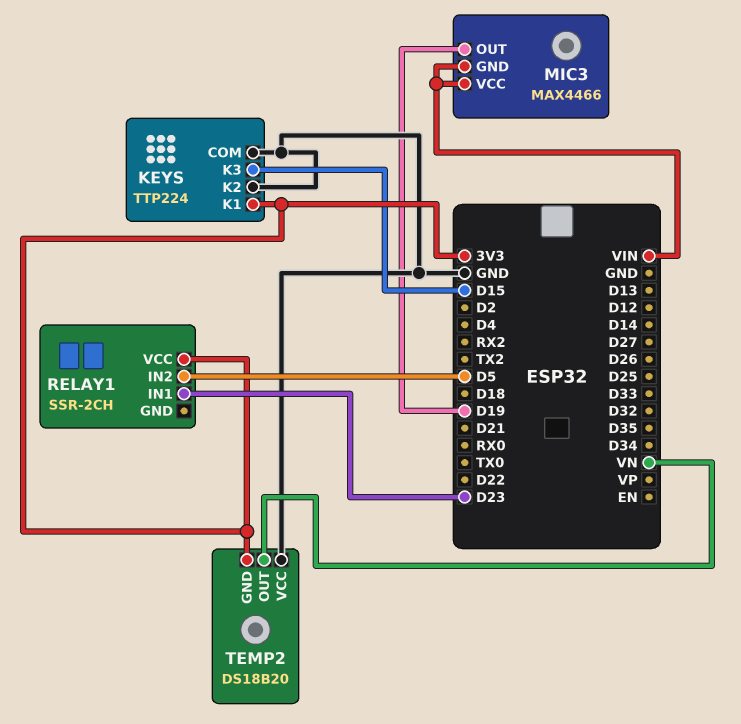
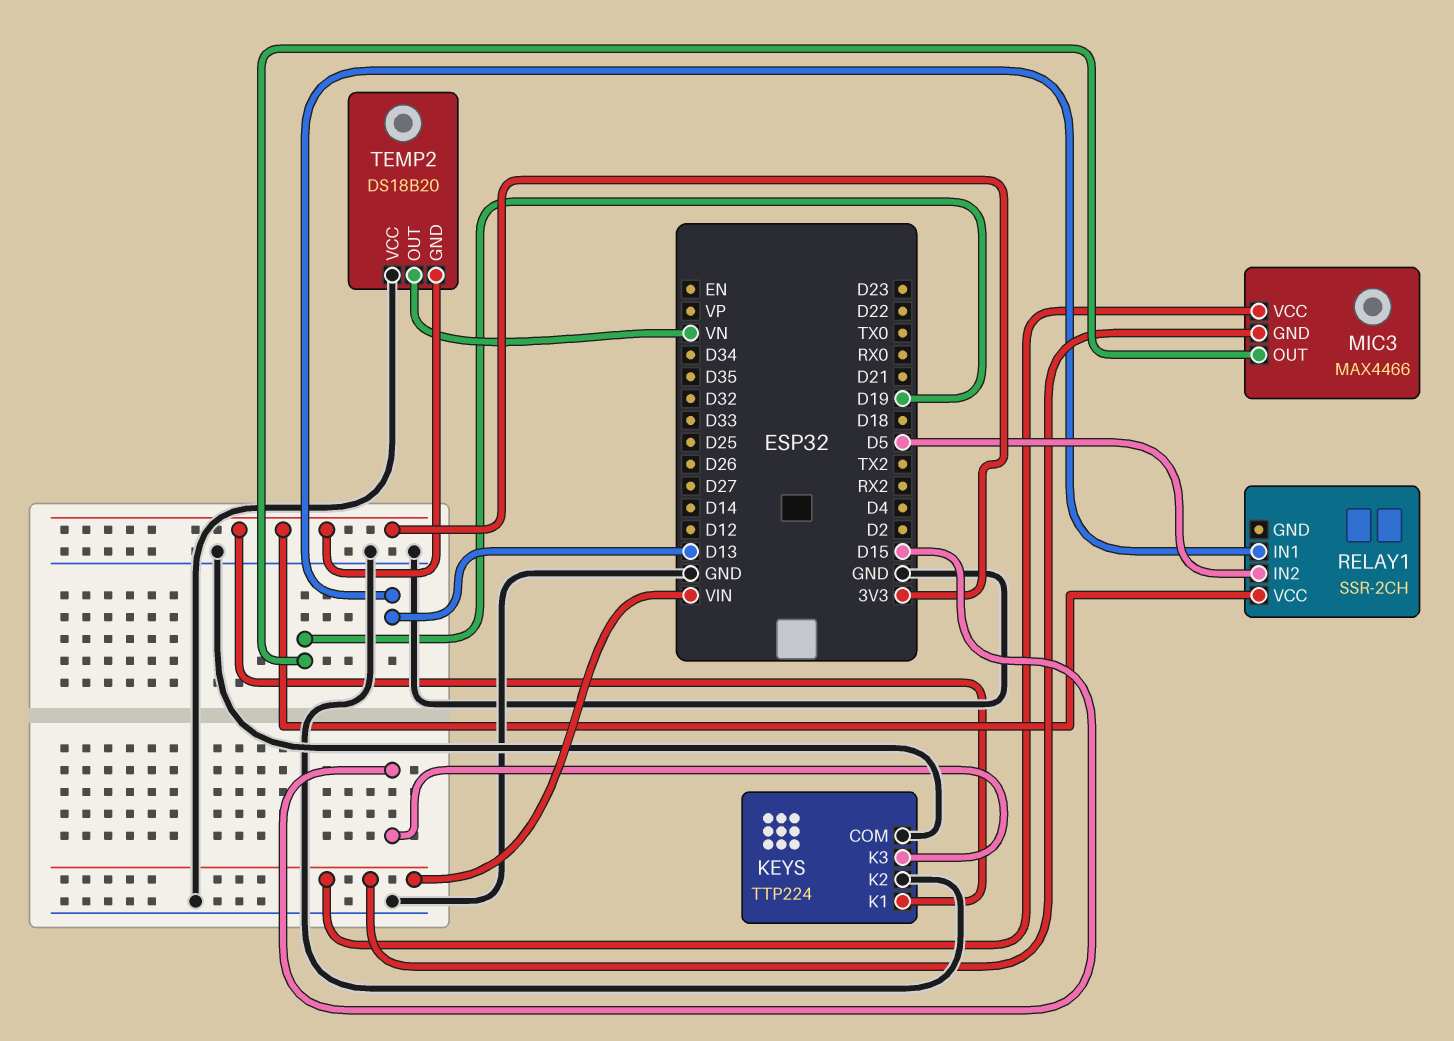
RELAY1 pin IN1: D23 -> D13

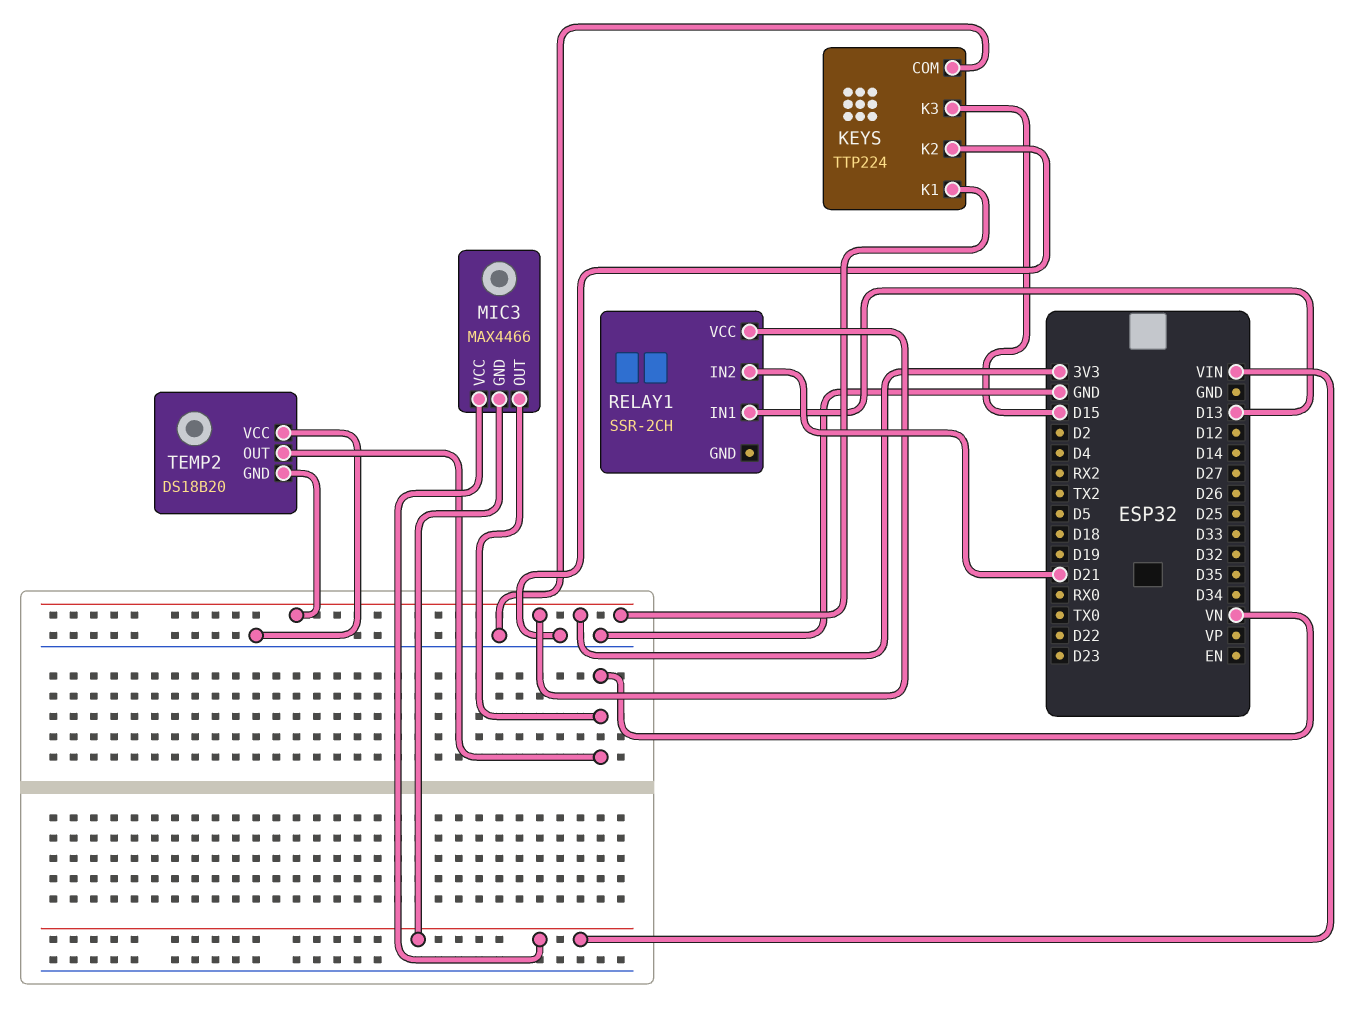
MIC3 pin OUT: D19 -> VN
RELAY1 pin IN2: D5 -> D21

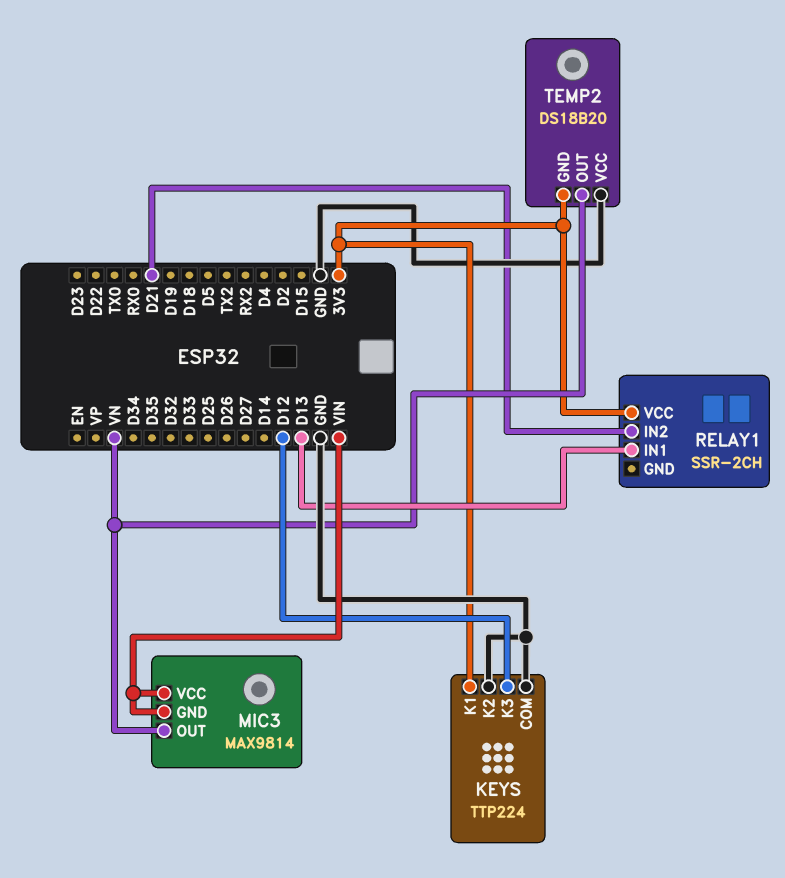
KEYS pin K3: D15 -> D12
MIC3: MAX4466 -> MAX9814

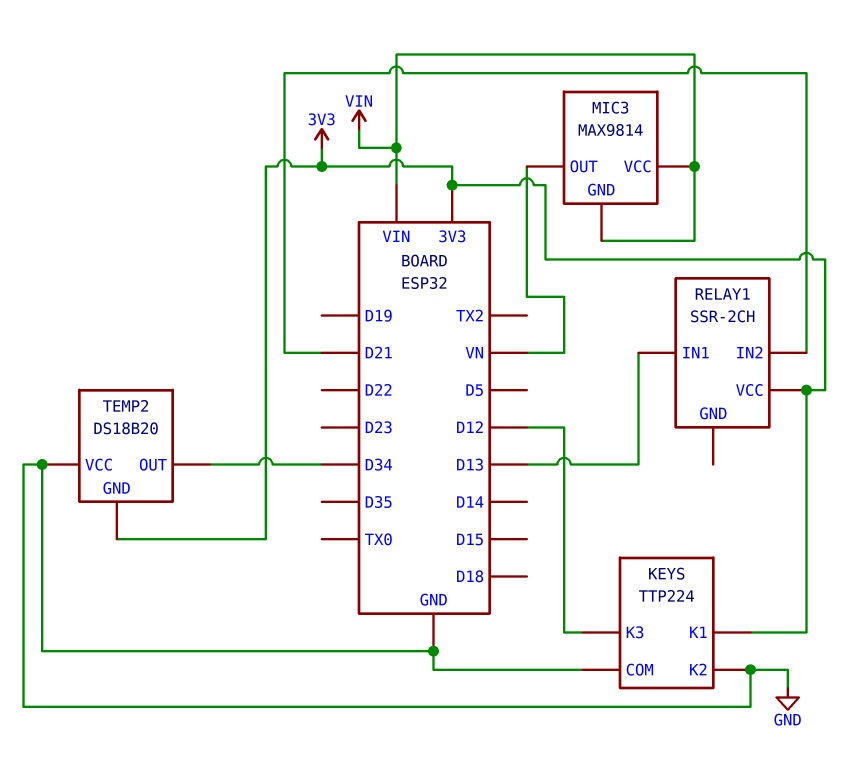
TEMP2 pin OUT: VN -> D34

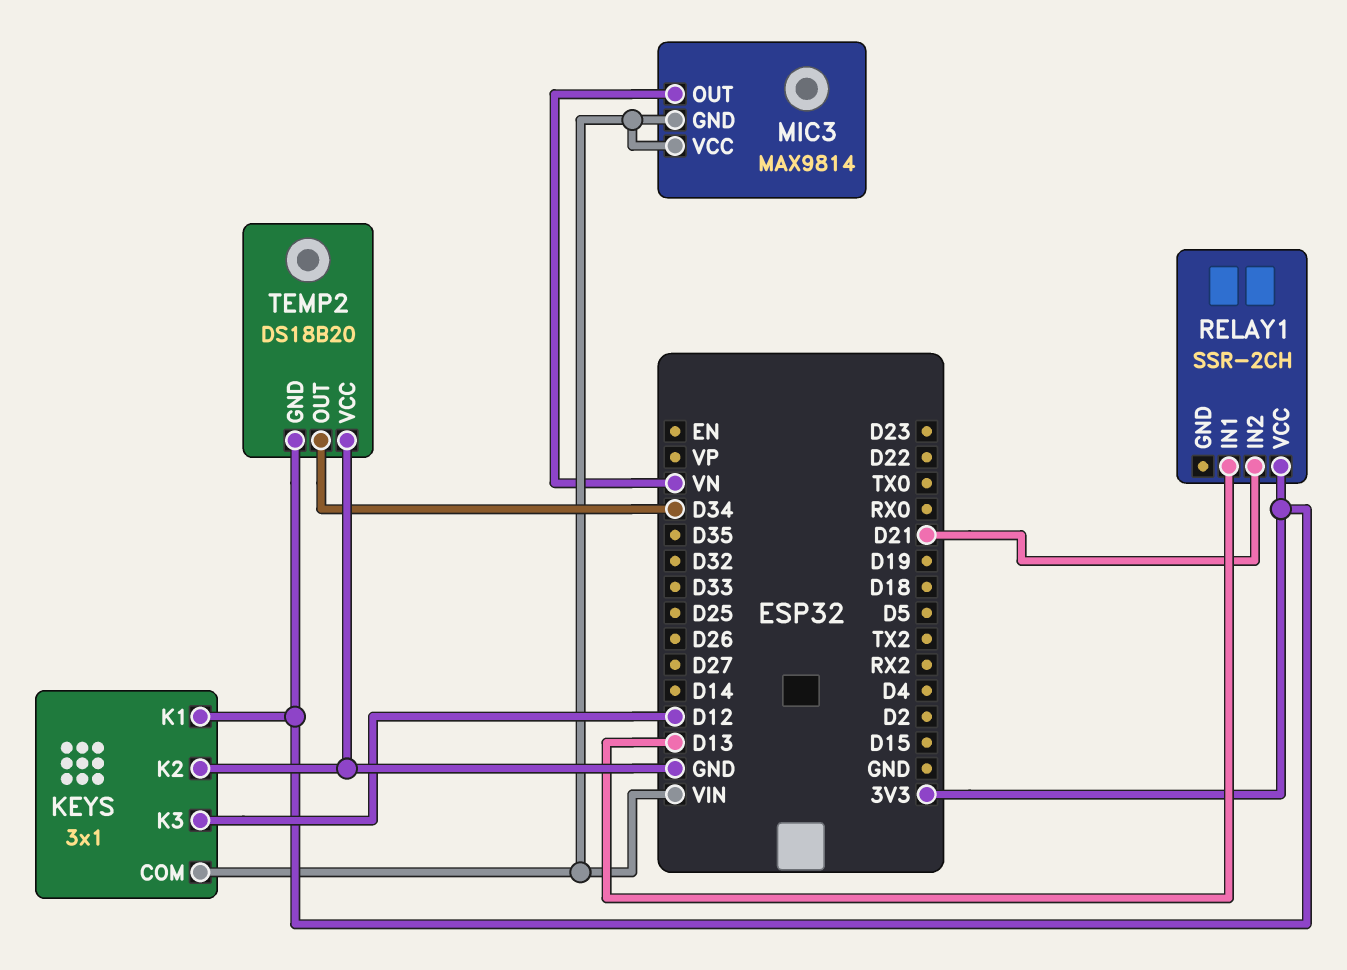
KEYS: TTP224 -> 3x1
KEYS pin COM: GND -> VIN

